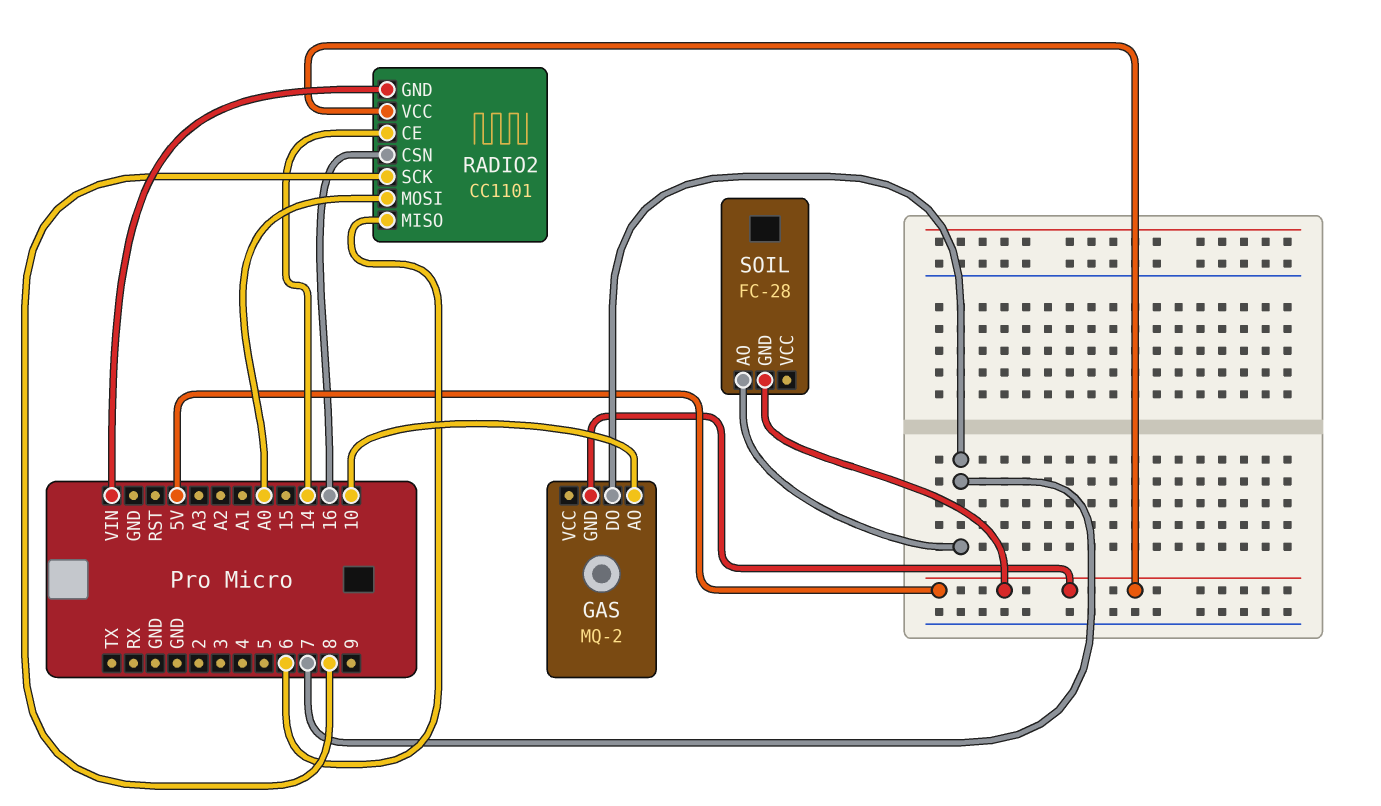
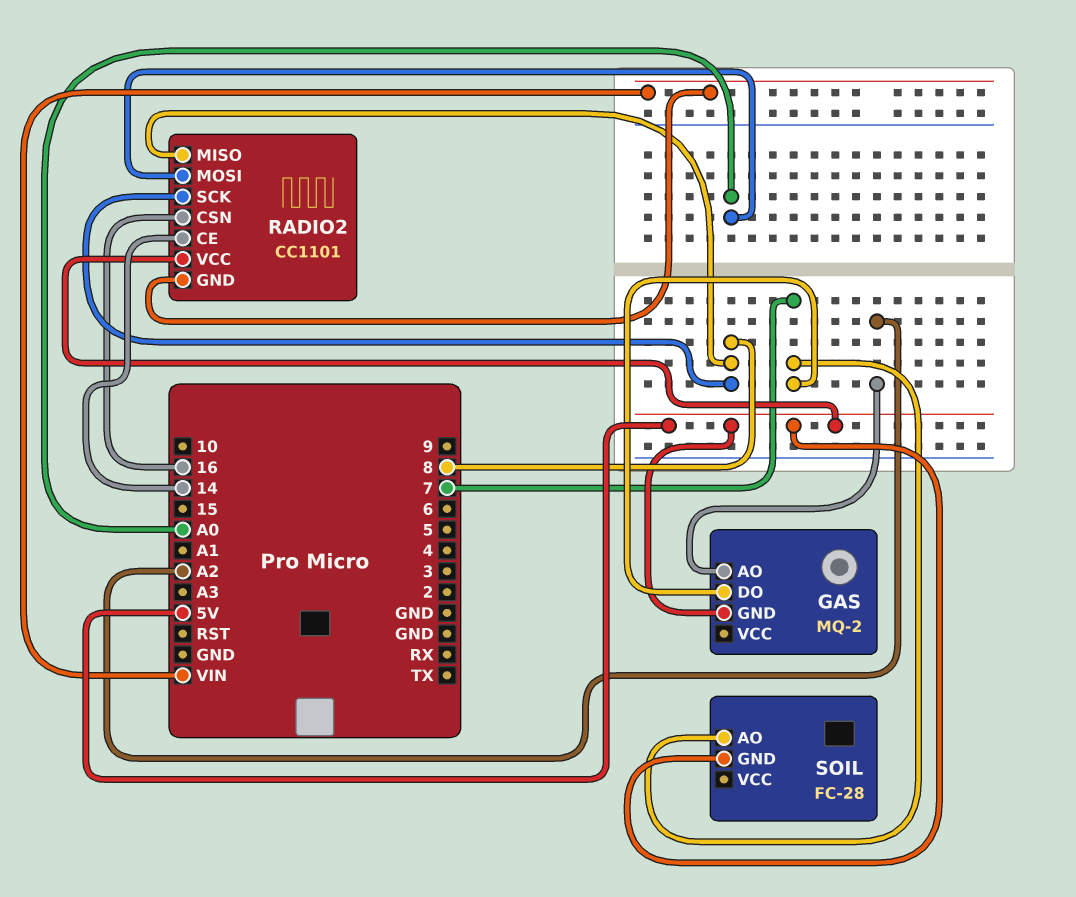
GAS pin AO: 10 -> A2
RADIO2 pin MISO: 6 -> 8

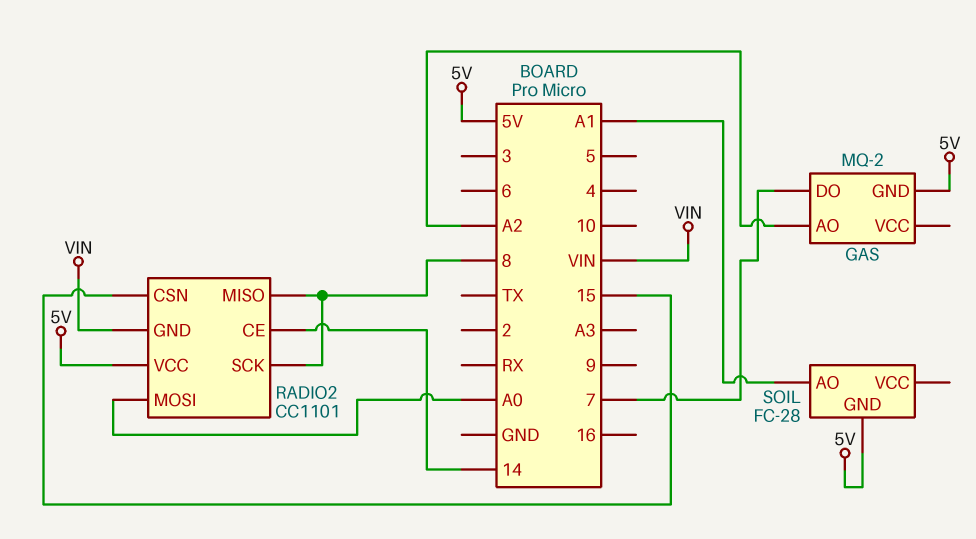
RADIO2 pin CSN: 16 -> 15
SOIL pin AO: 7 -> A1

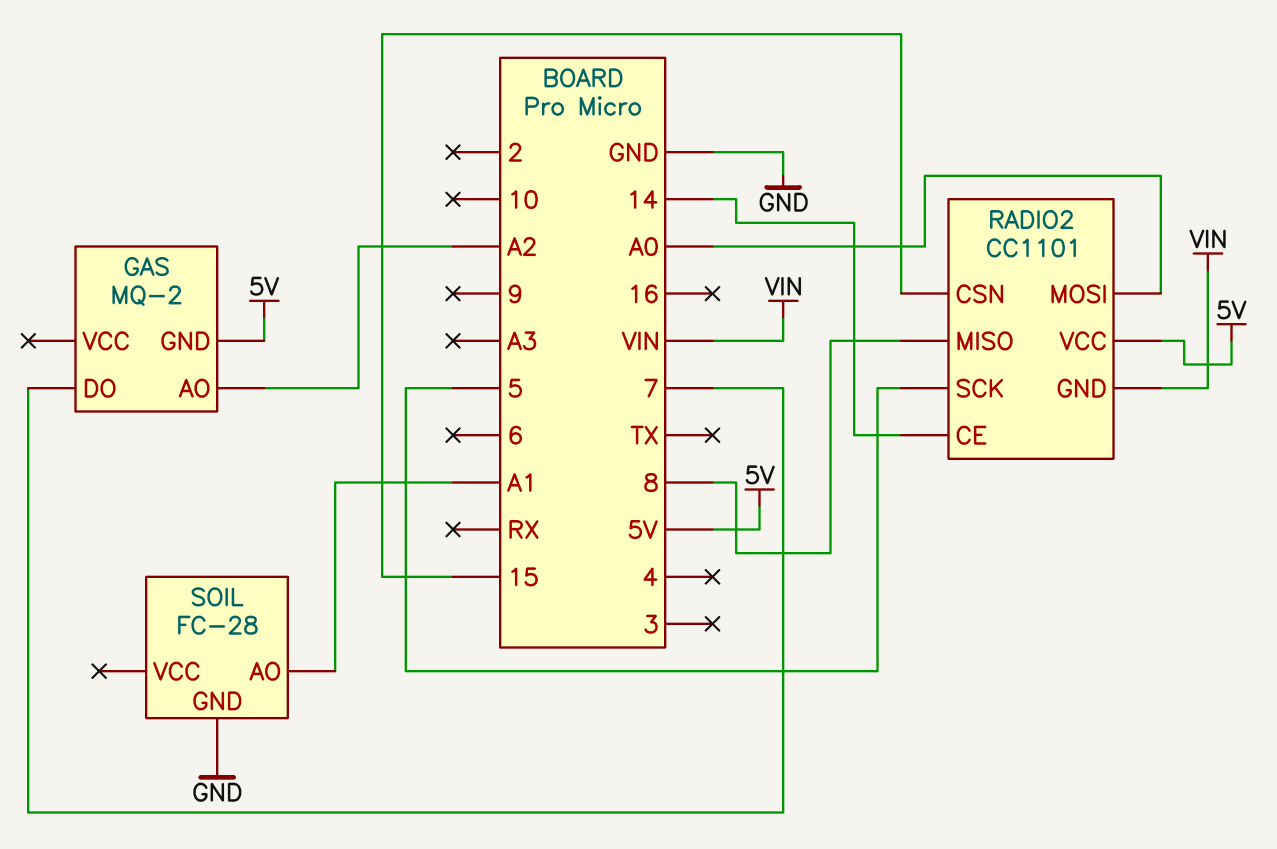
RADIO2 pin SCK: 8 -> 5
SOIL pin GND: 5V -> GND

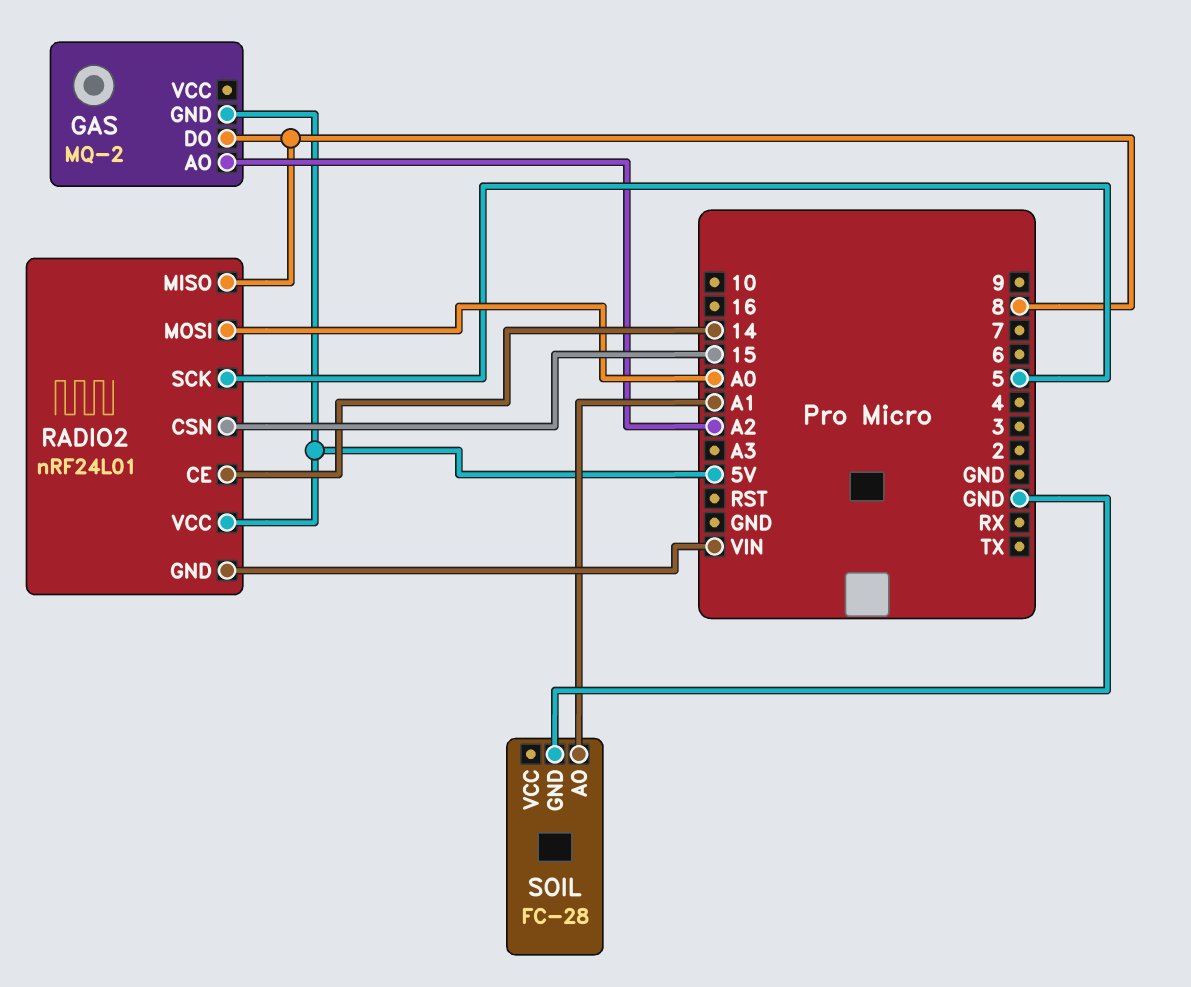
GAS pin DO: 7 -> 8
RADIO2: CC1101 -> nRF24L01

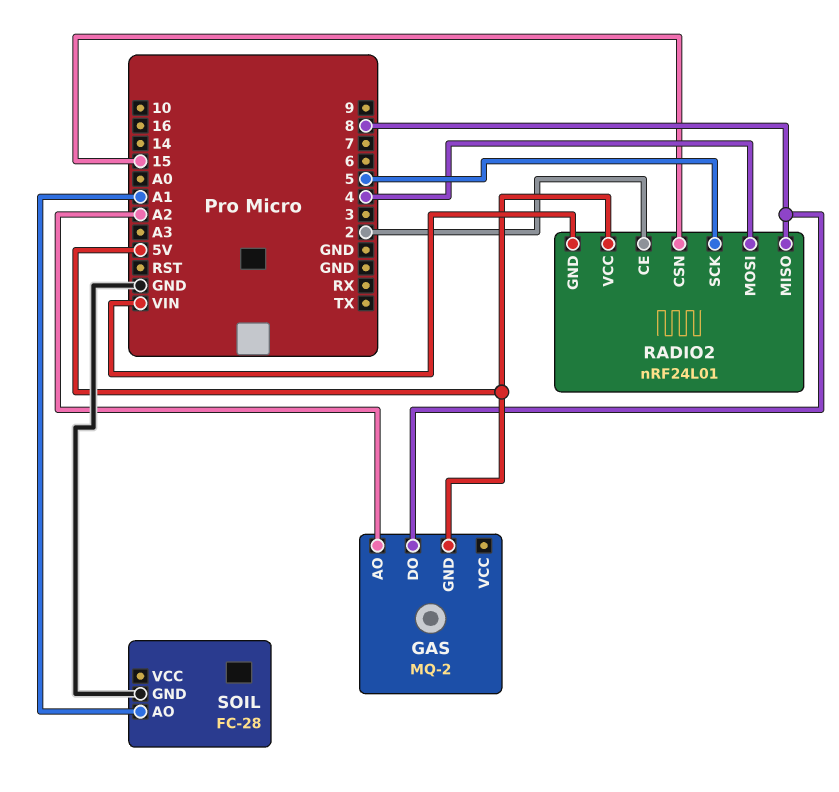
RADIO2 pin CE: 14 -> 2
RADIO2 pin MOSI: A0 -> 4

